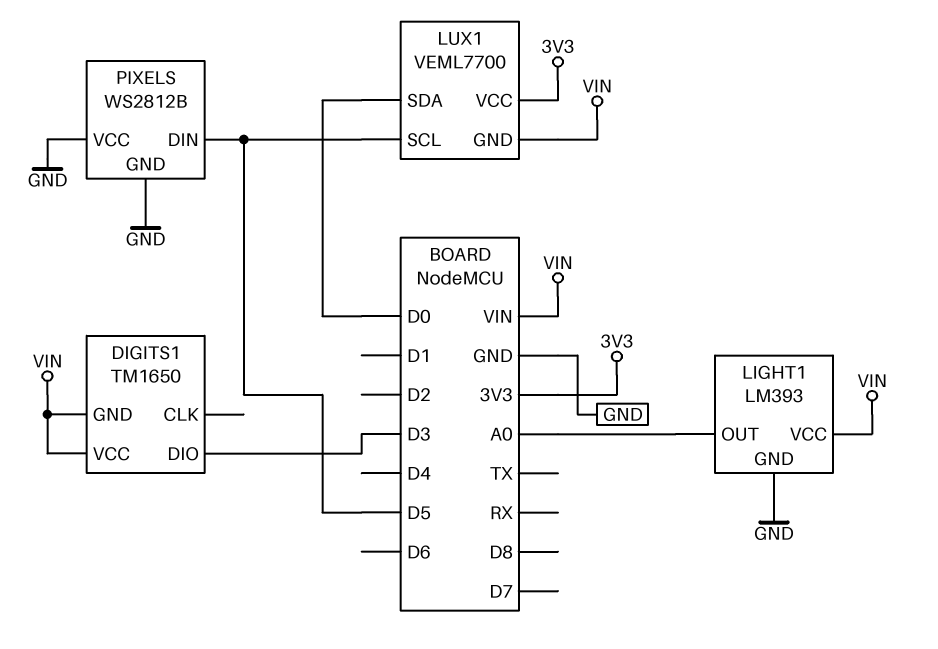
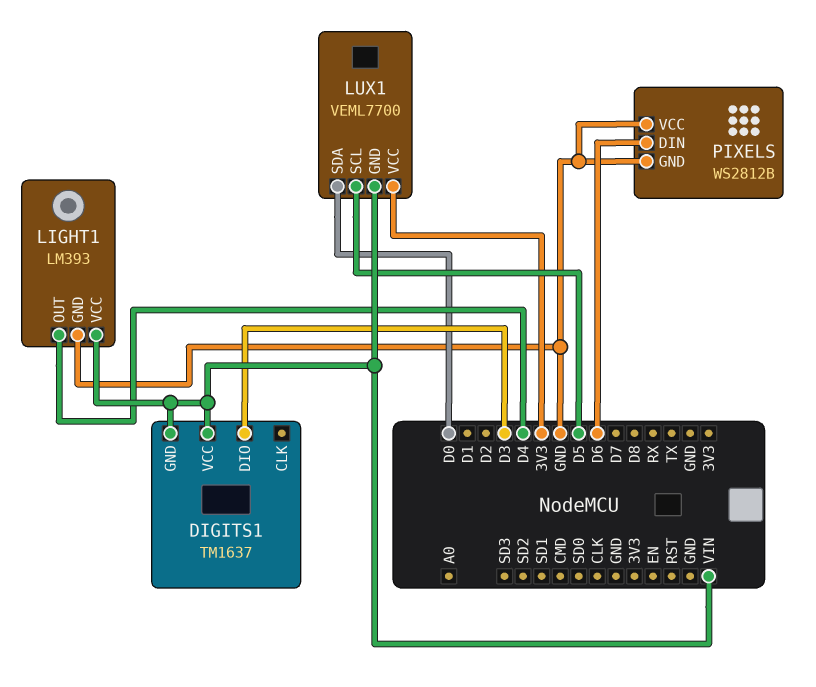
DIGITS1: TM1650 -> TM1637
LIGHT1 pin OUT: A0 -> D4
PIXELS pin DIN: D5 -> D6

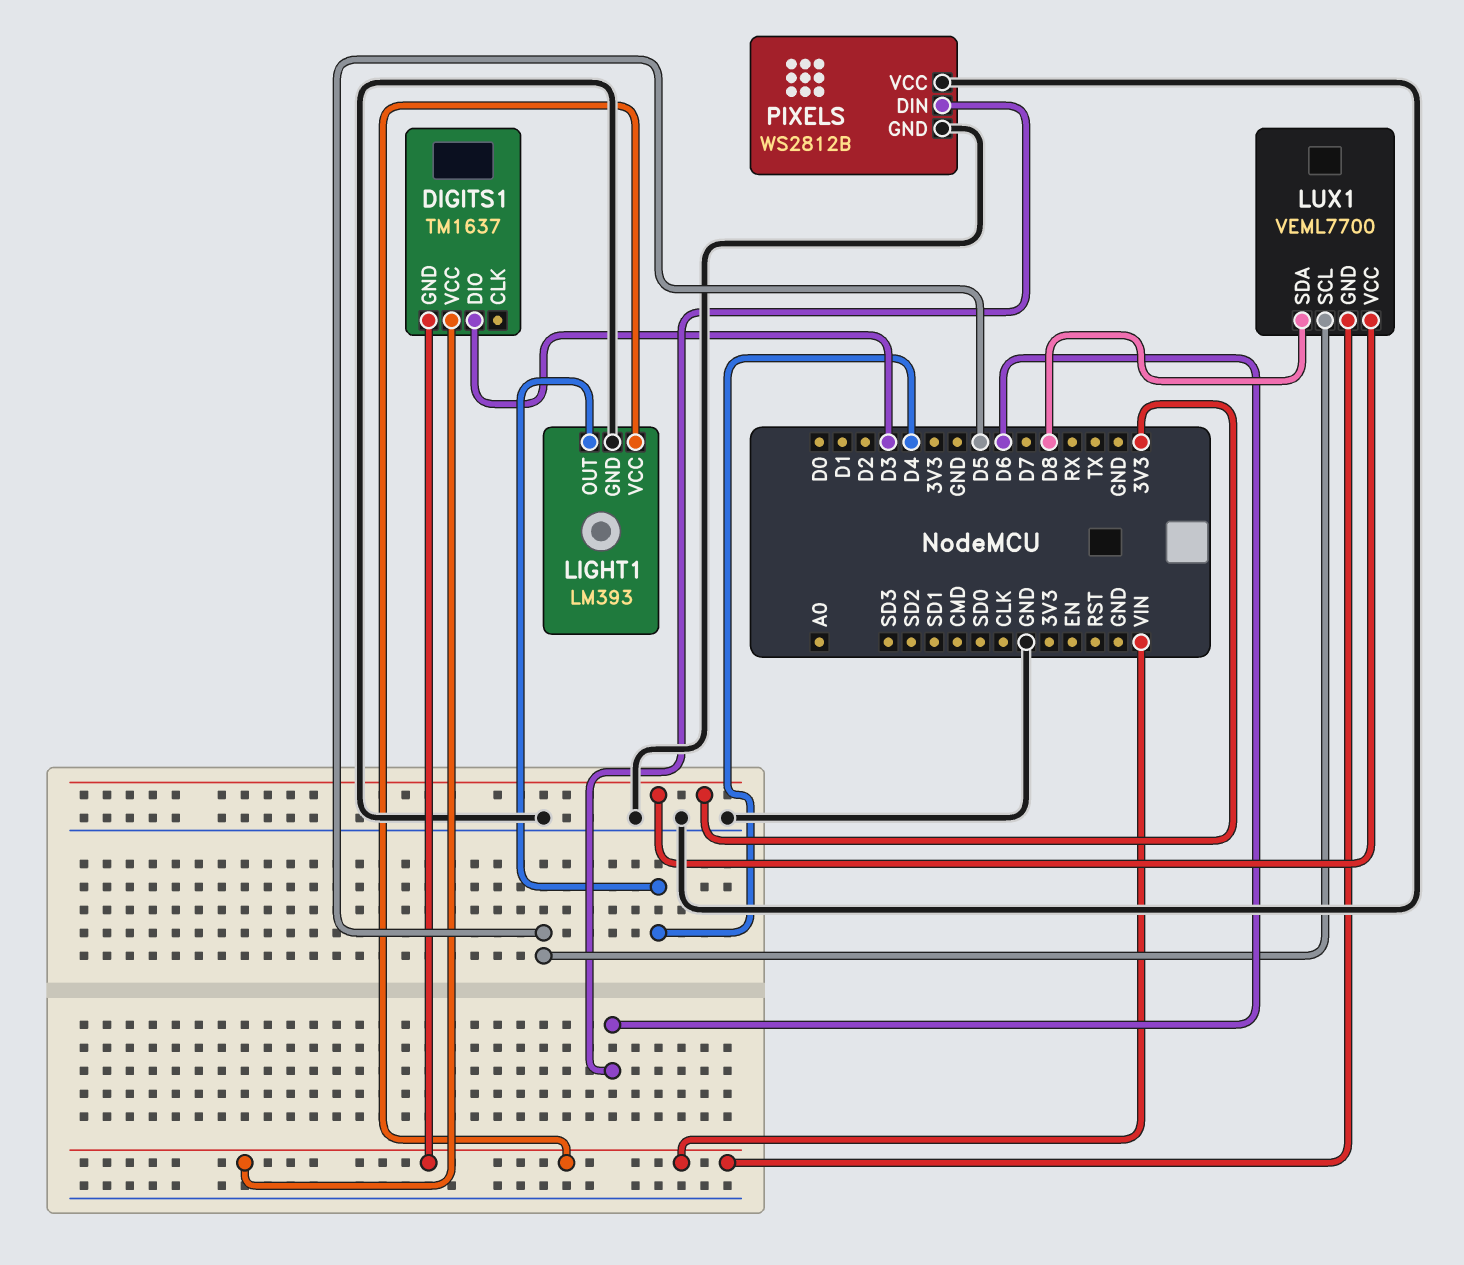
LUX1 pin SDA: D0 -> D8

